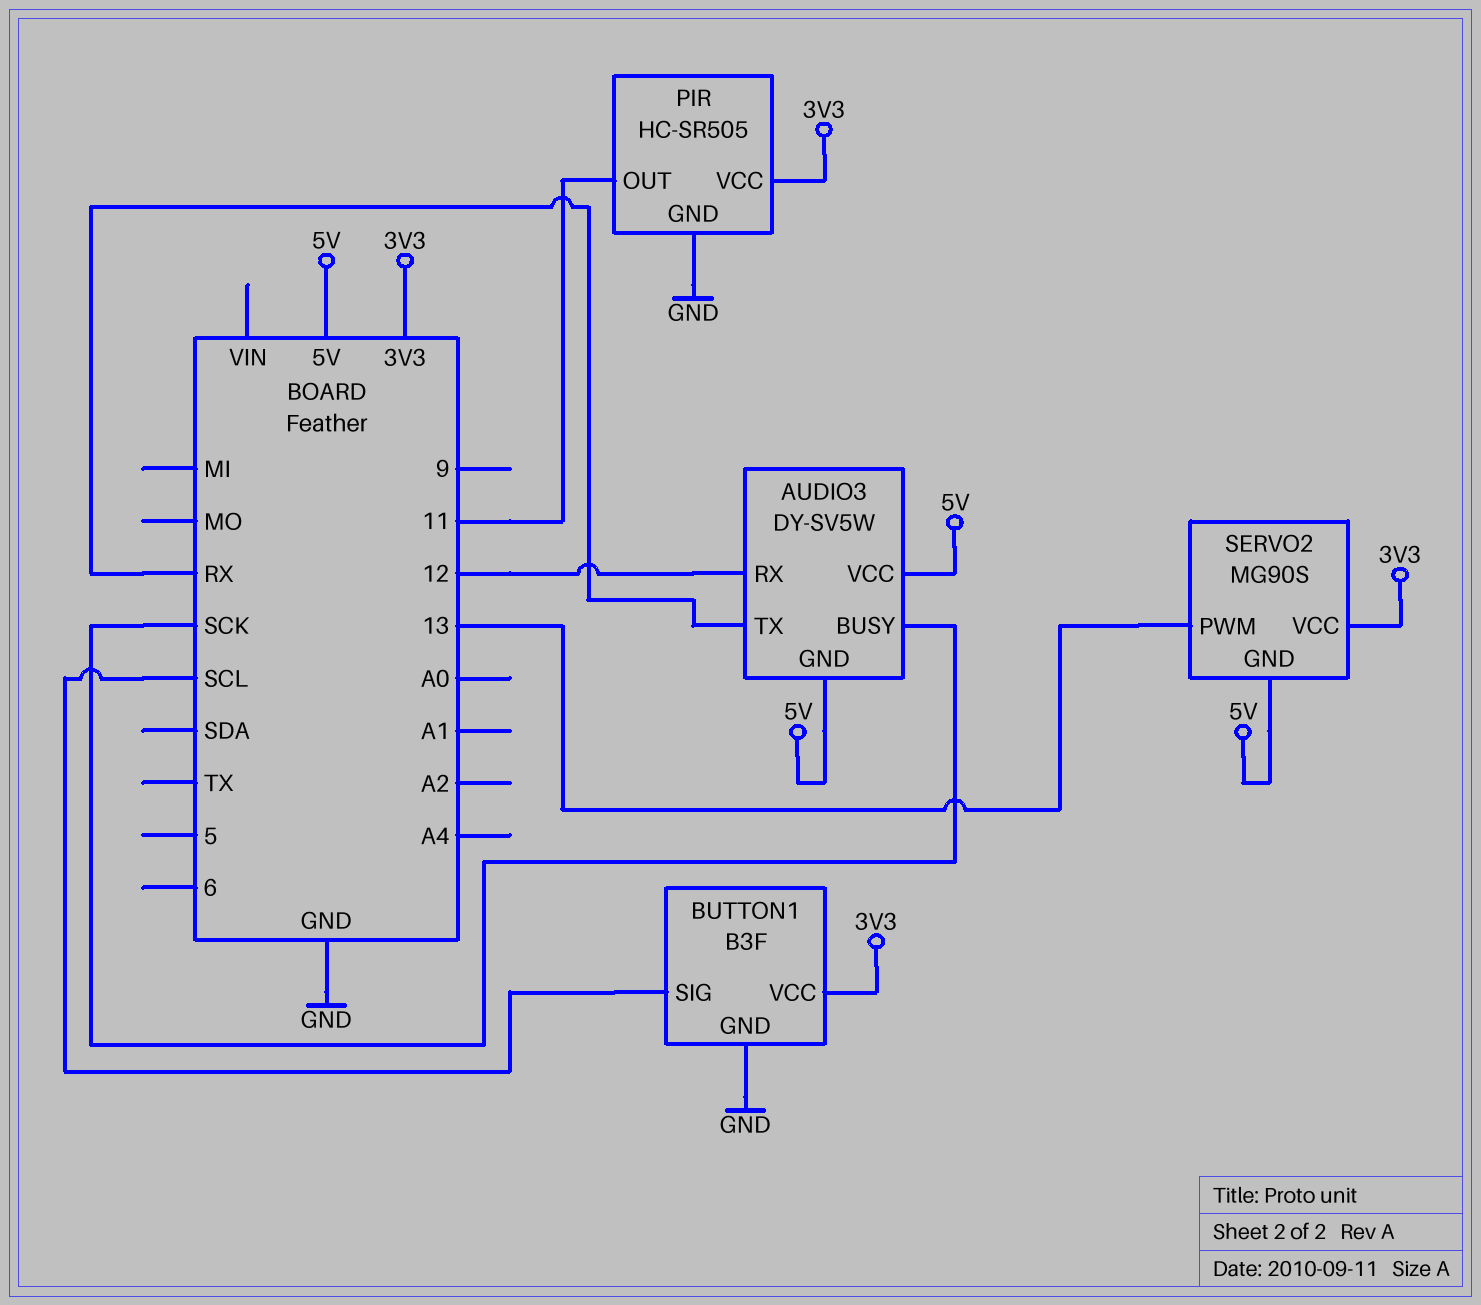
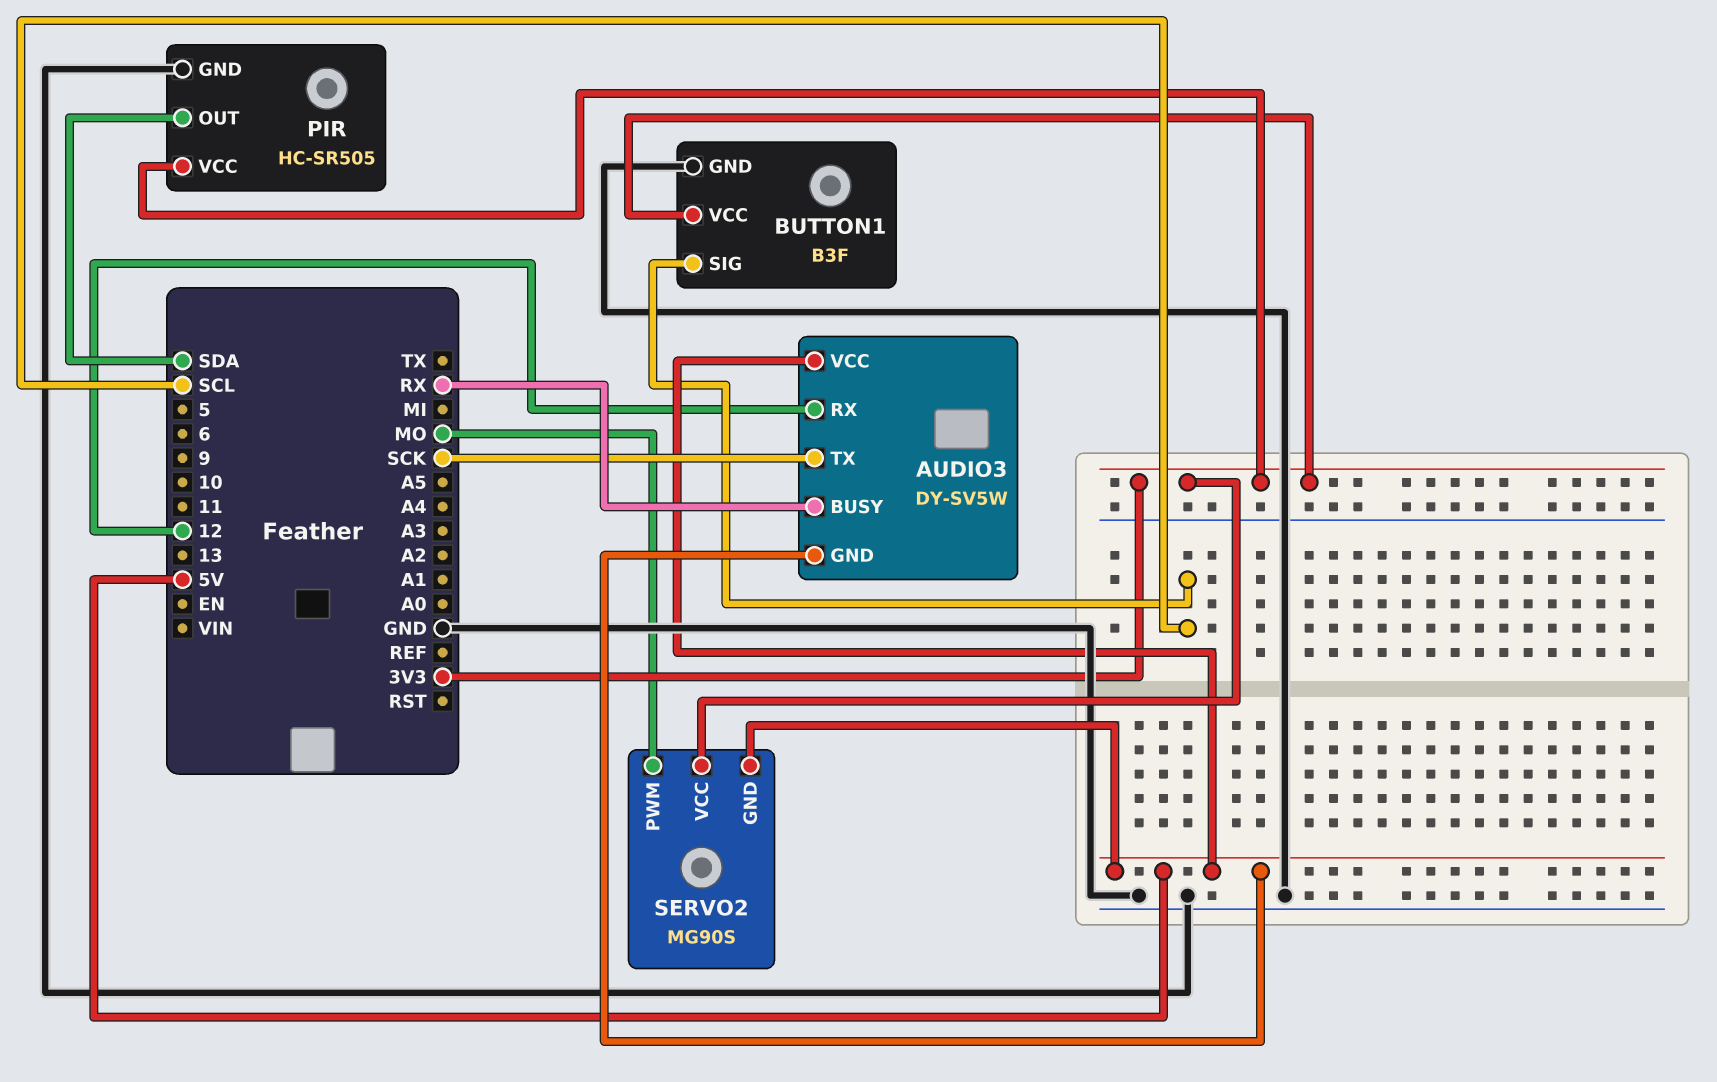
AUDIO3 pin BUSY: SCK -> RX
AUDIO3 pin TX: RX -> SCK
PIR pin OUT: 11 -> SDA
SERVO2 pin PWM: 13 -> MO

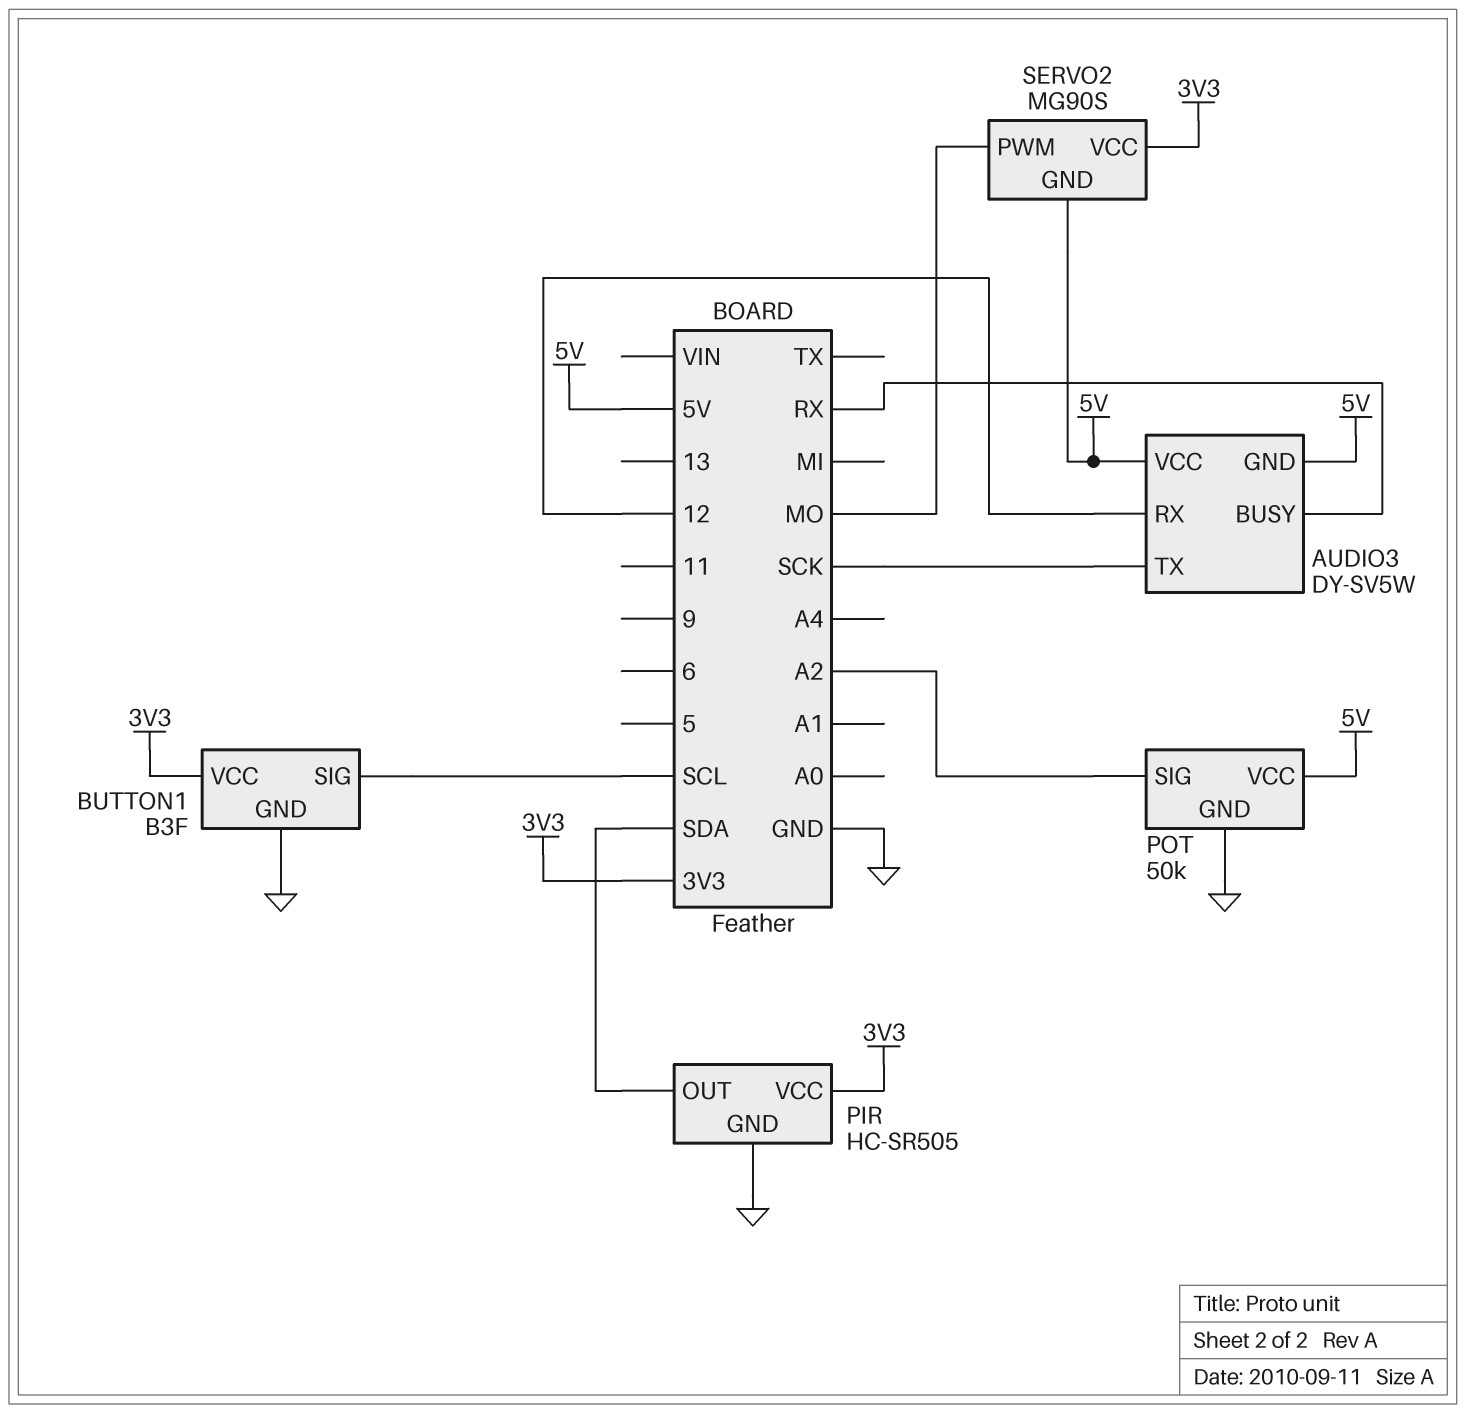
POT: none -> 50k
POT pin GND: none -> GND
POT pin SIG: none -> A2
POT pin VCC: none -> 5V

